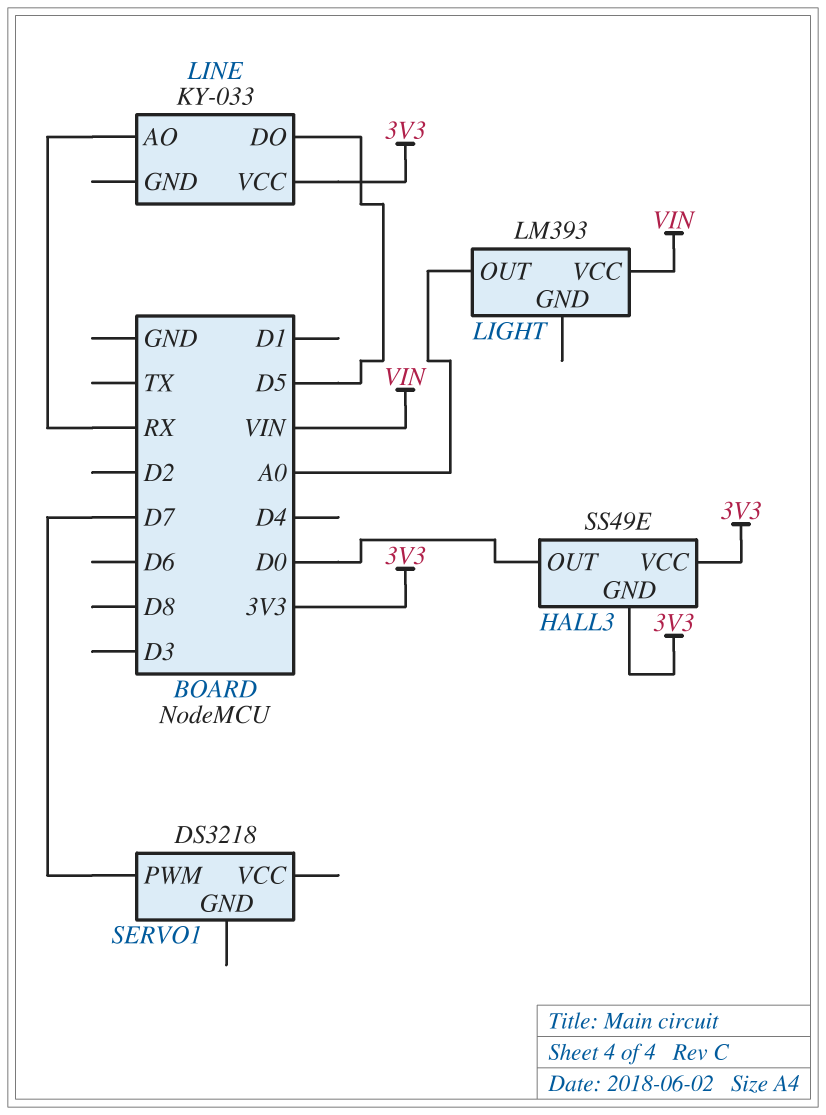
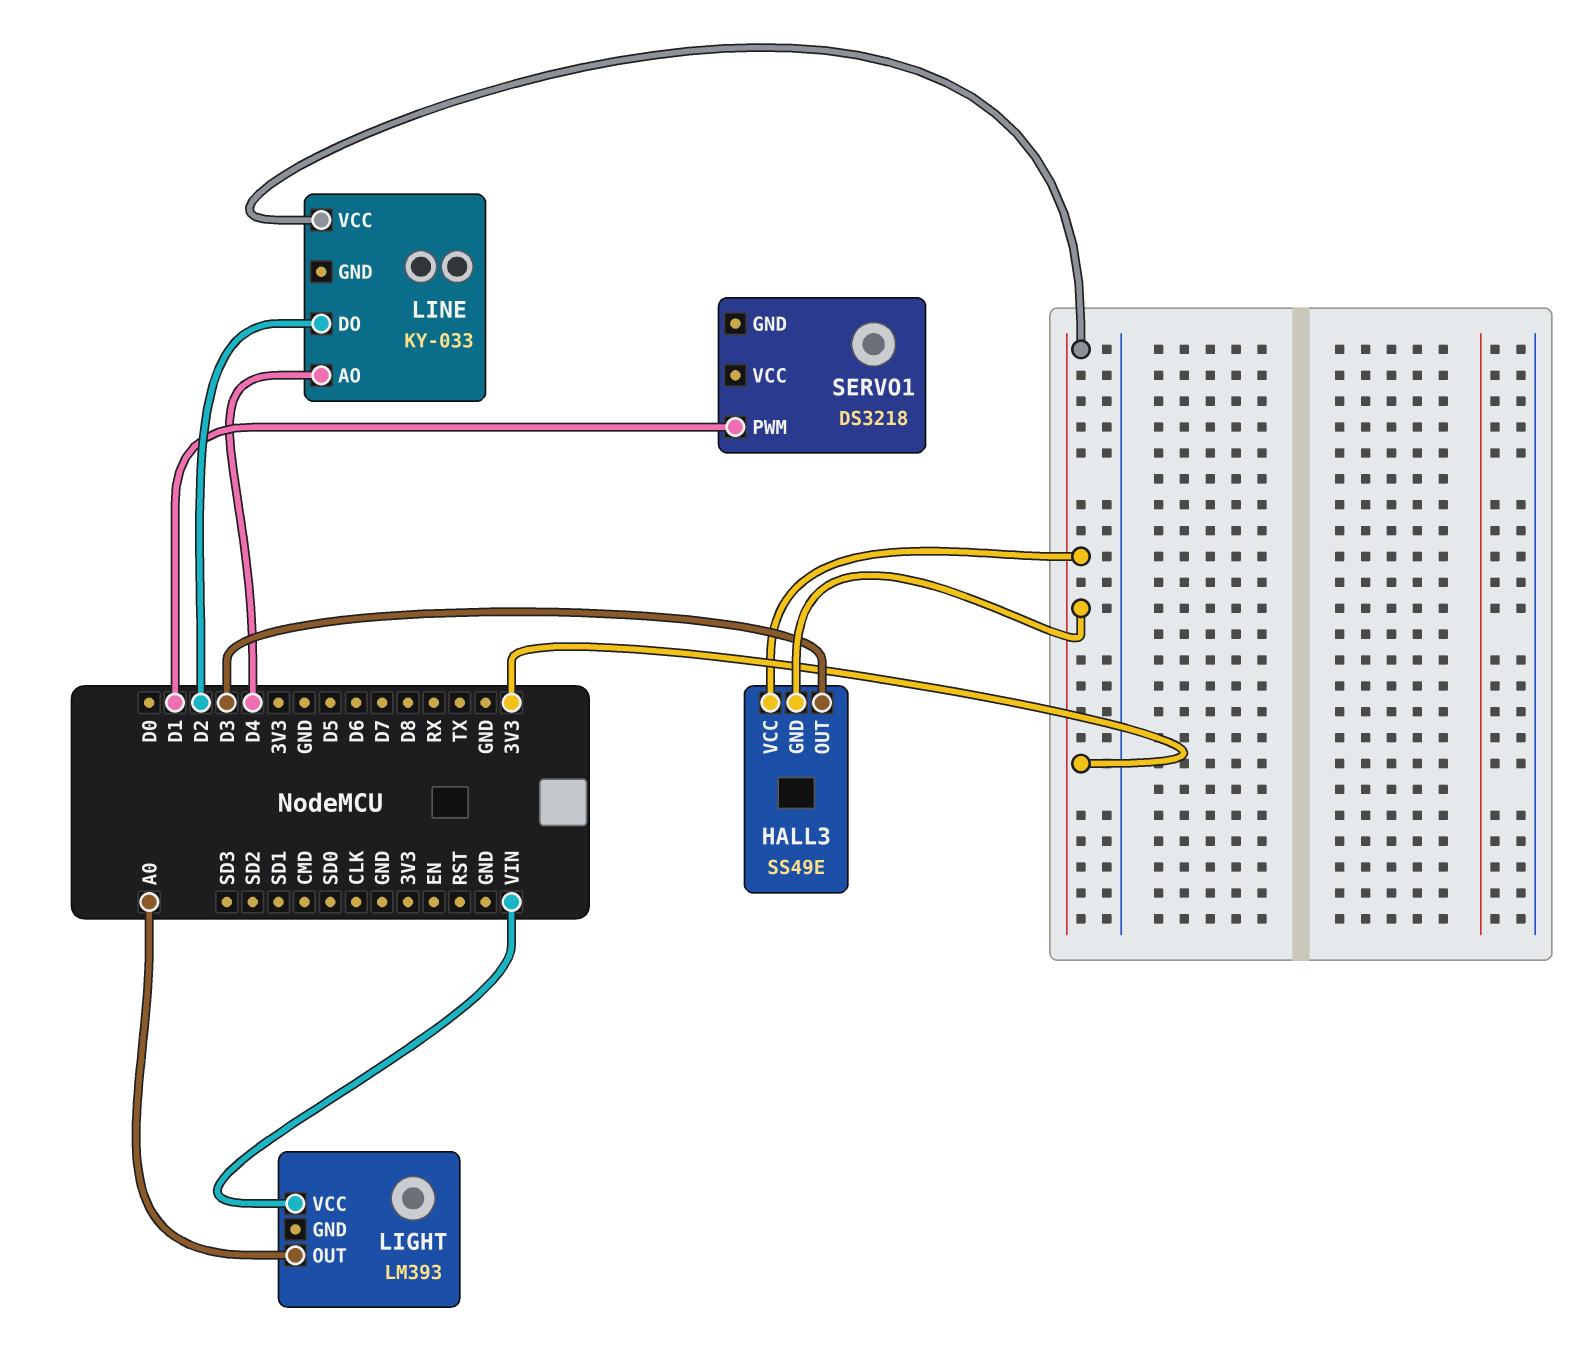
HALL3 pin OUT: D0 -> D3
LINE pin AO: RX -> D4
LINE pin DO: D5 -> D2
SERVO1 pin PWM: D7 -> D1

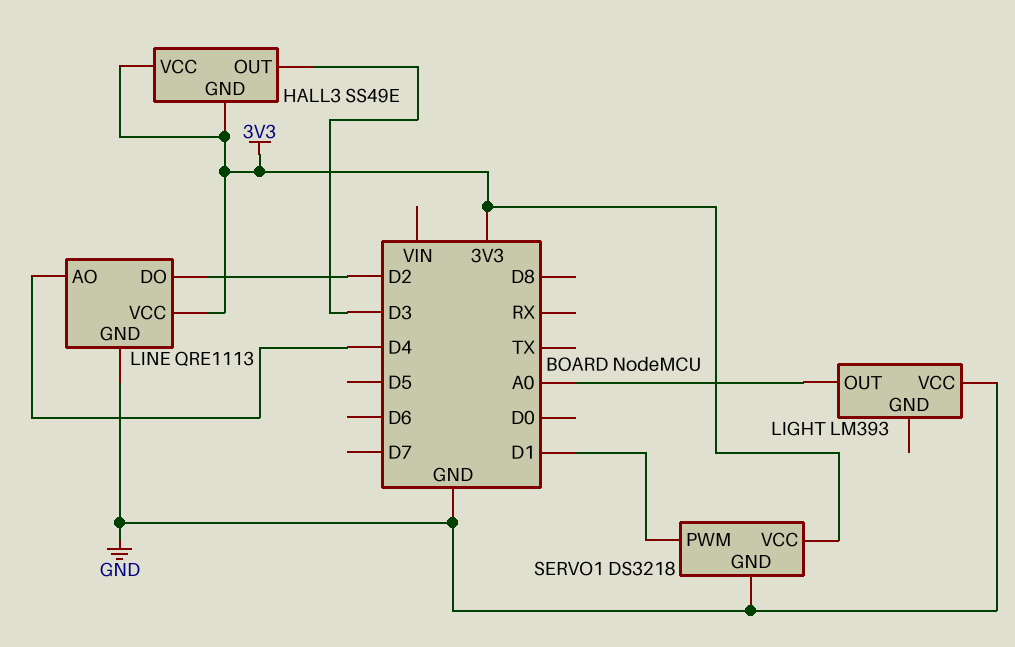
LIGHT pin VCC: VIN -> GND
LINE: KY-033 -> QRE1113
LINE pin GND: none -> GND
SERVO1 pin GND: none -> GND
SERVO1 pin VCC: none -> 3V3

